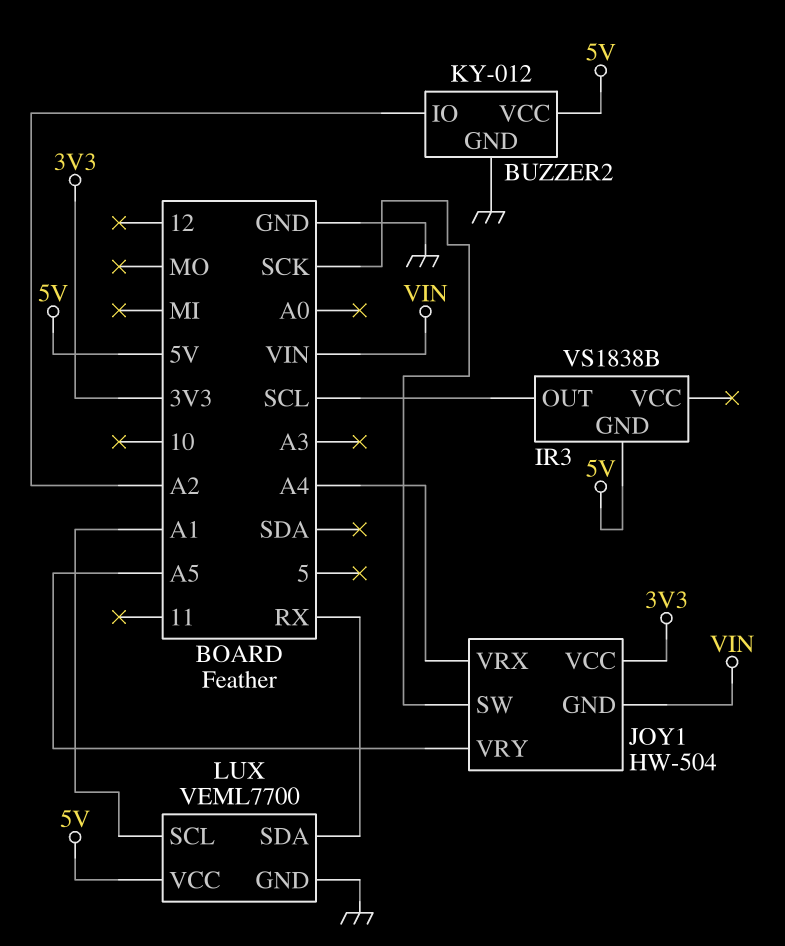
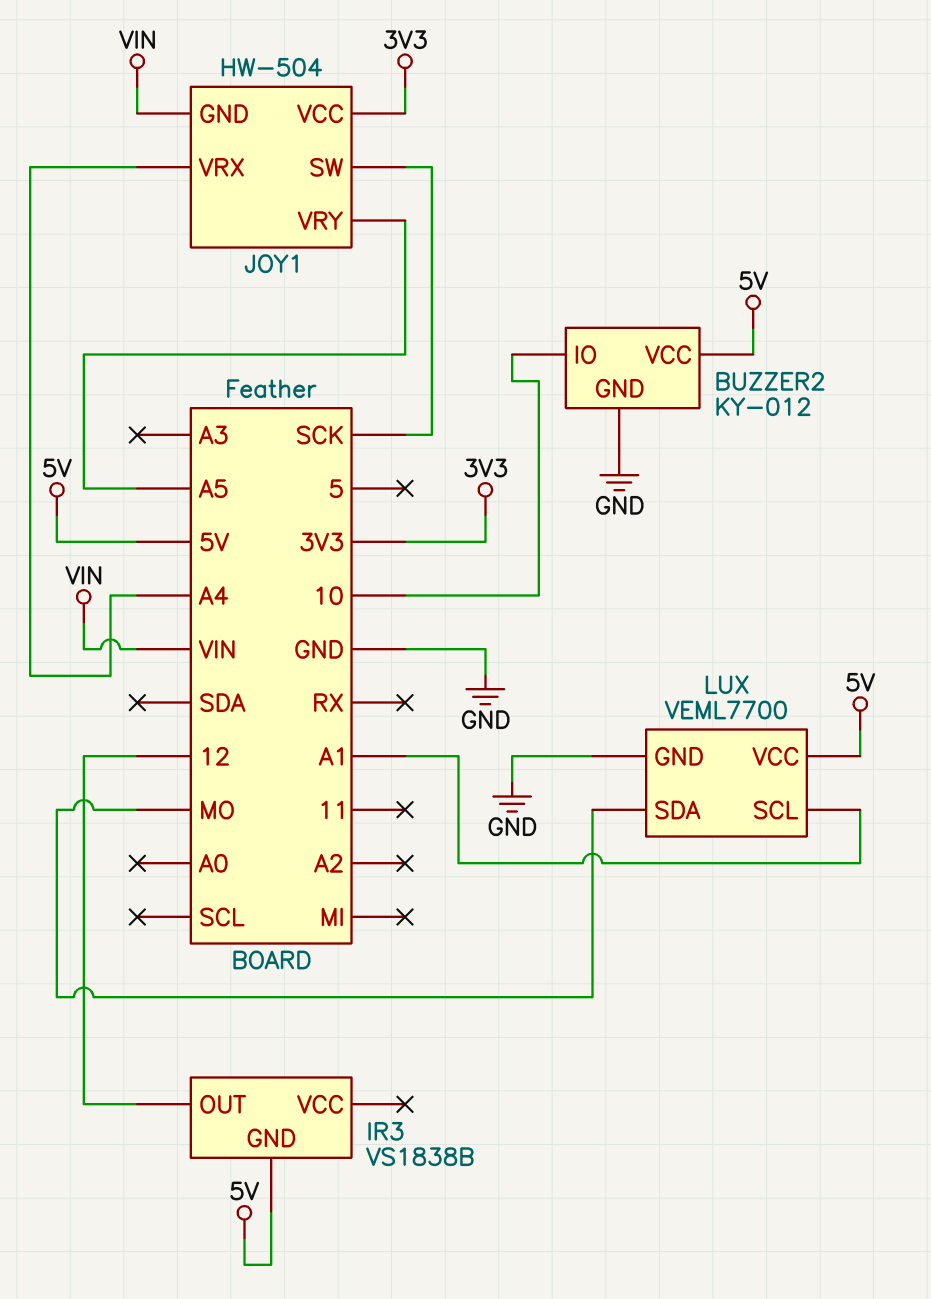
BUZZER2 pin IO: A2 -> 10
IR3 pin OUT: SCL -> 12
LUX pin SDA: RX -> MO

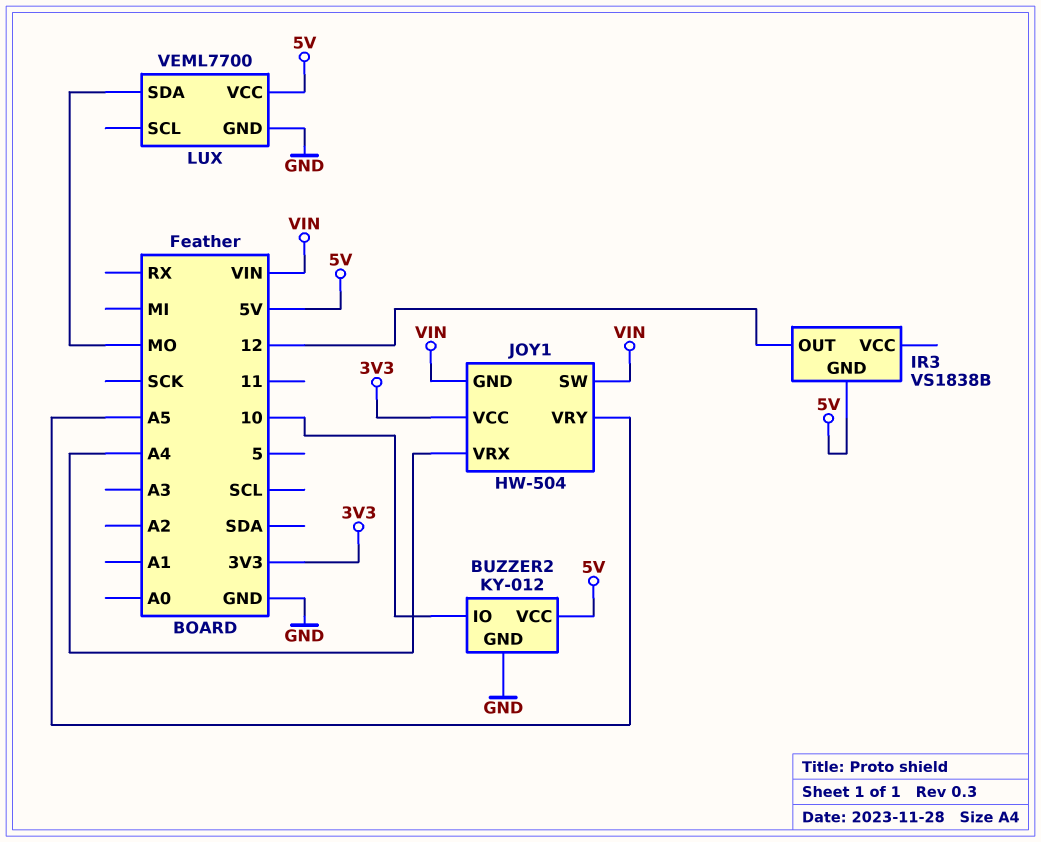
JOY1 pin SW: SCK -> VIN
LUX pin SCL: A1 -> none

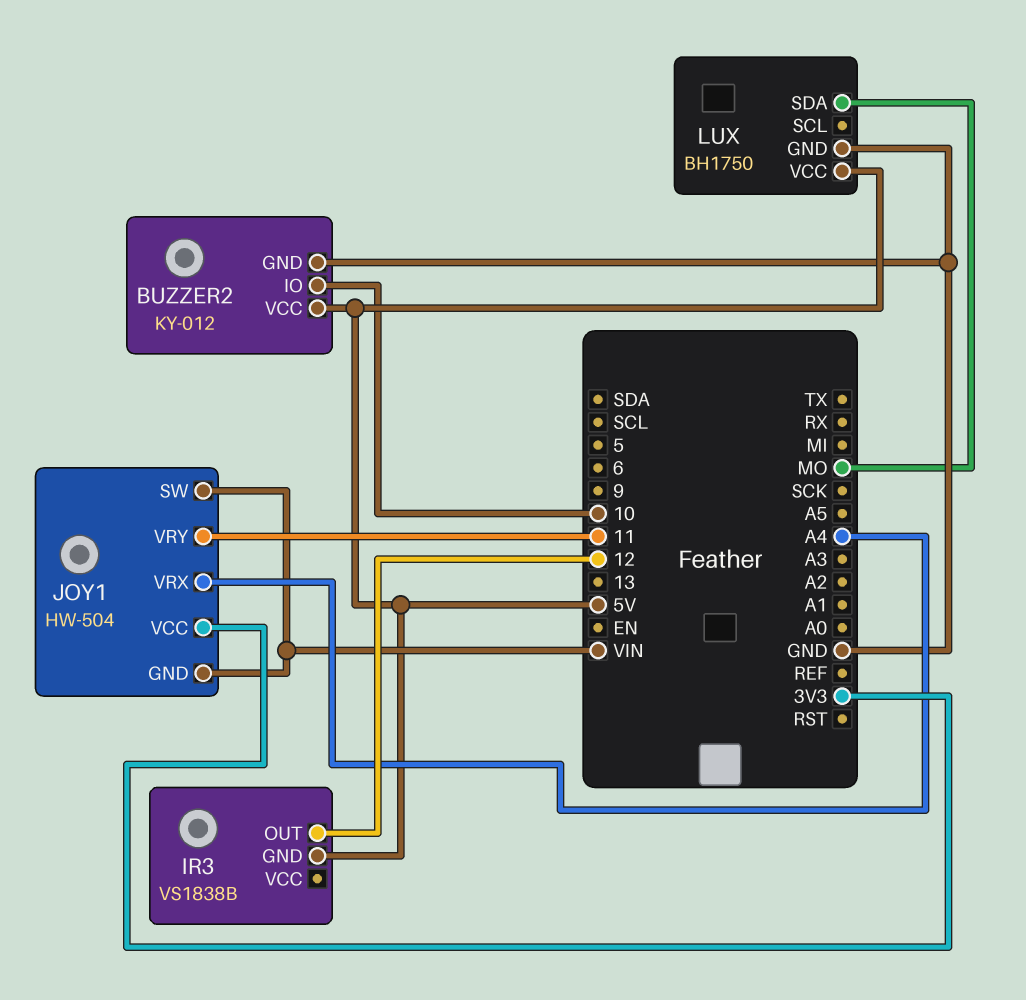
JOY1 pin VRY: A5 -> 11
LUX: VEML7700 -> BH1750

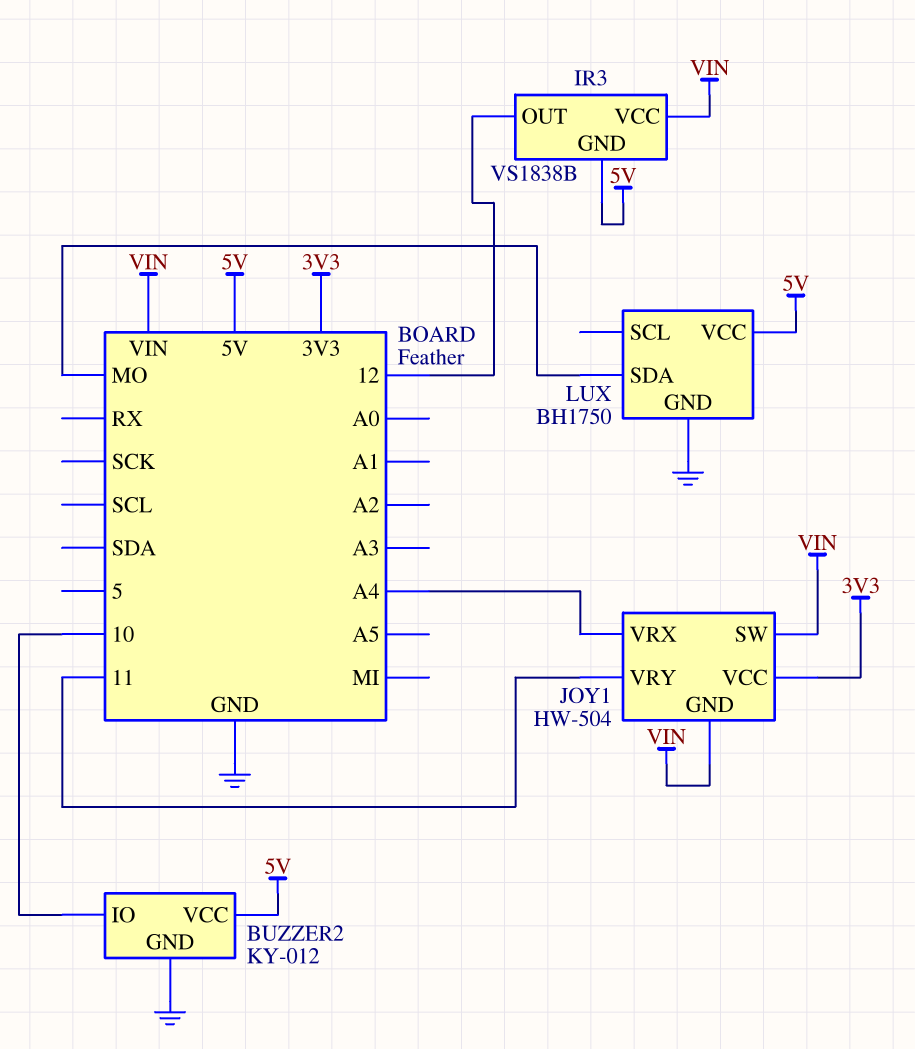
IR3 pin VCC: none -> VIN

